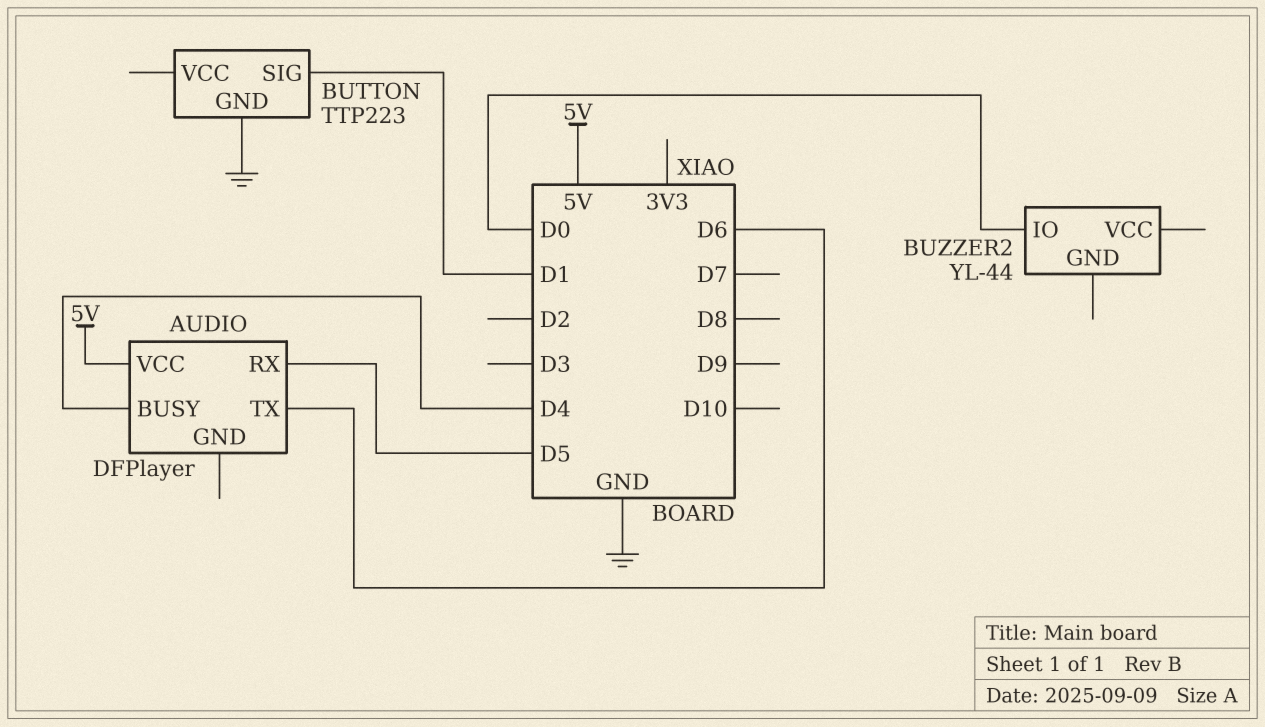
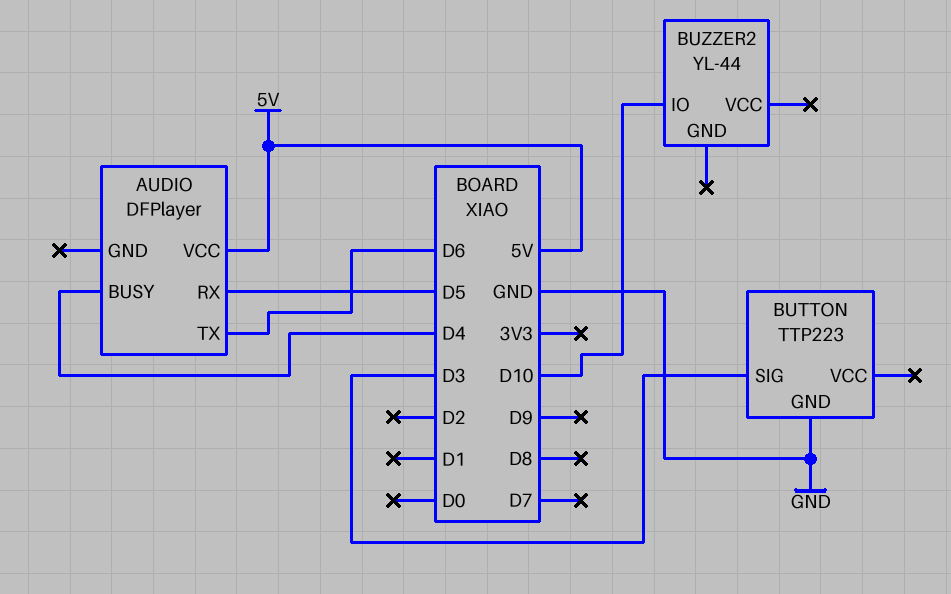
BUTTON pin SIG: D1 -> D3
BUZZER2 pin IO: D0 -> D10

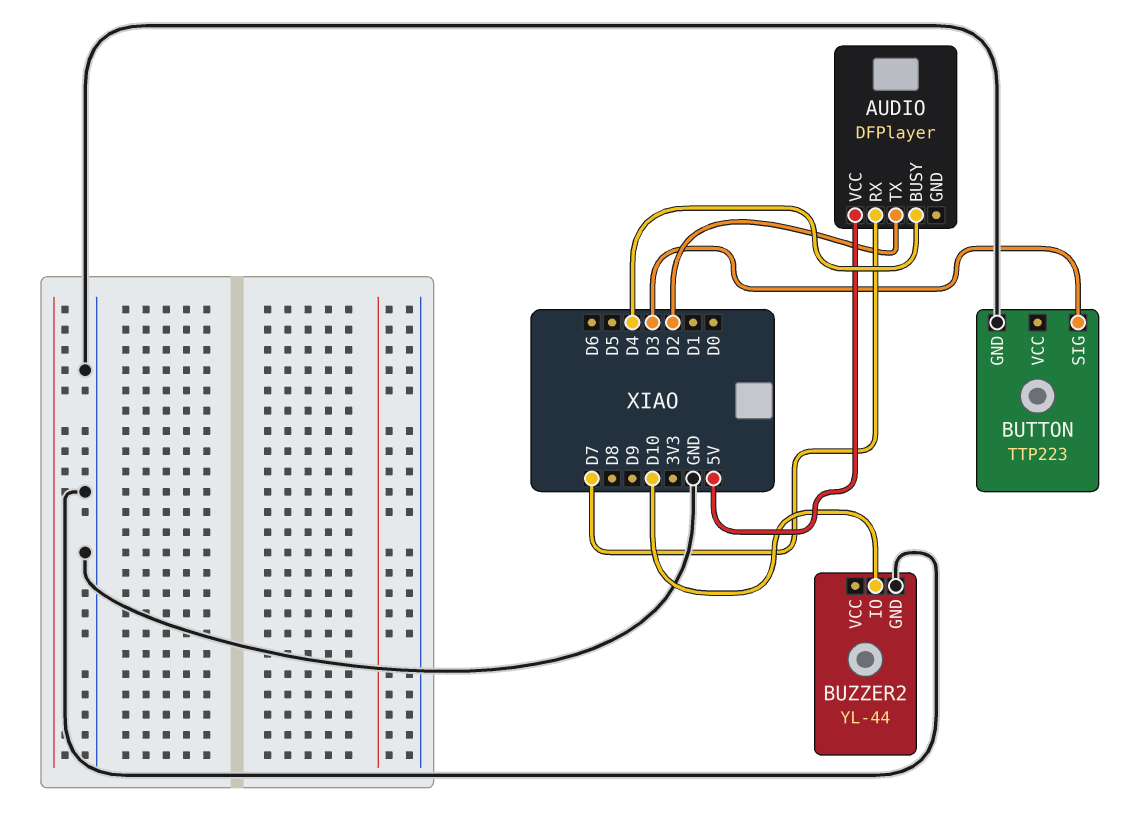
AUDIO pin RX: D5 -> D7
AUDIO pin TX: D6 -> D2
BUZZER2 pin GND: none -> GND

